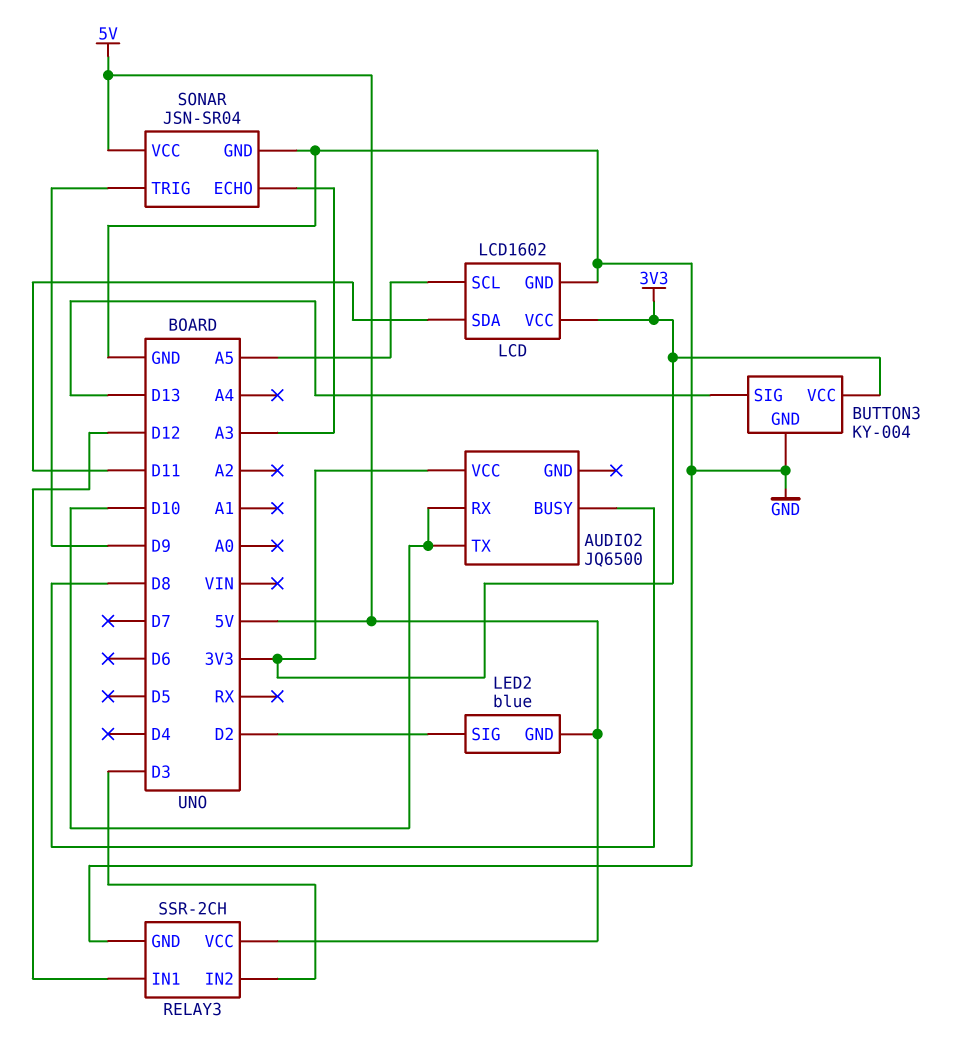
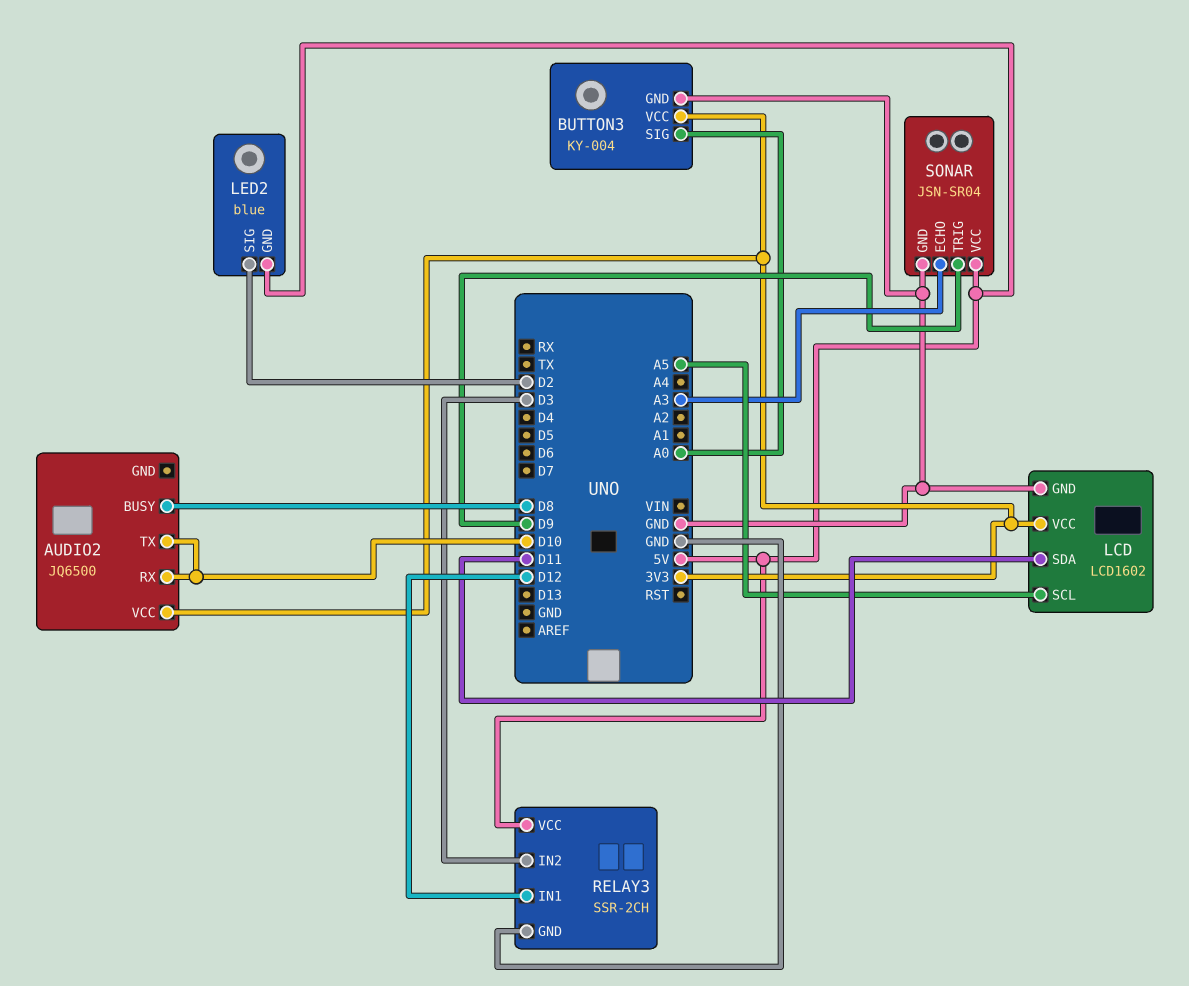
BUTTON3 pin SIG: D13 -> A0

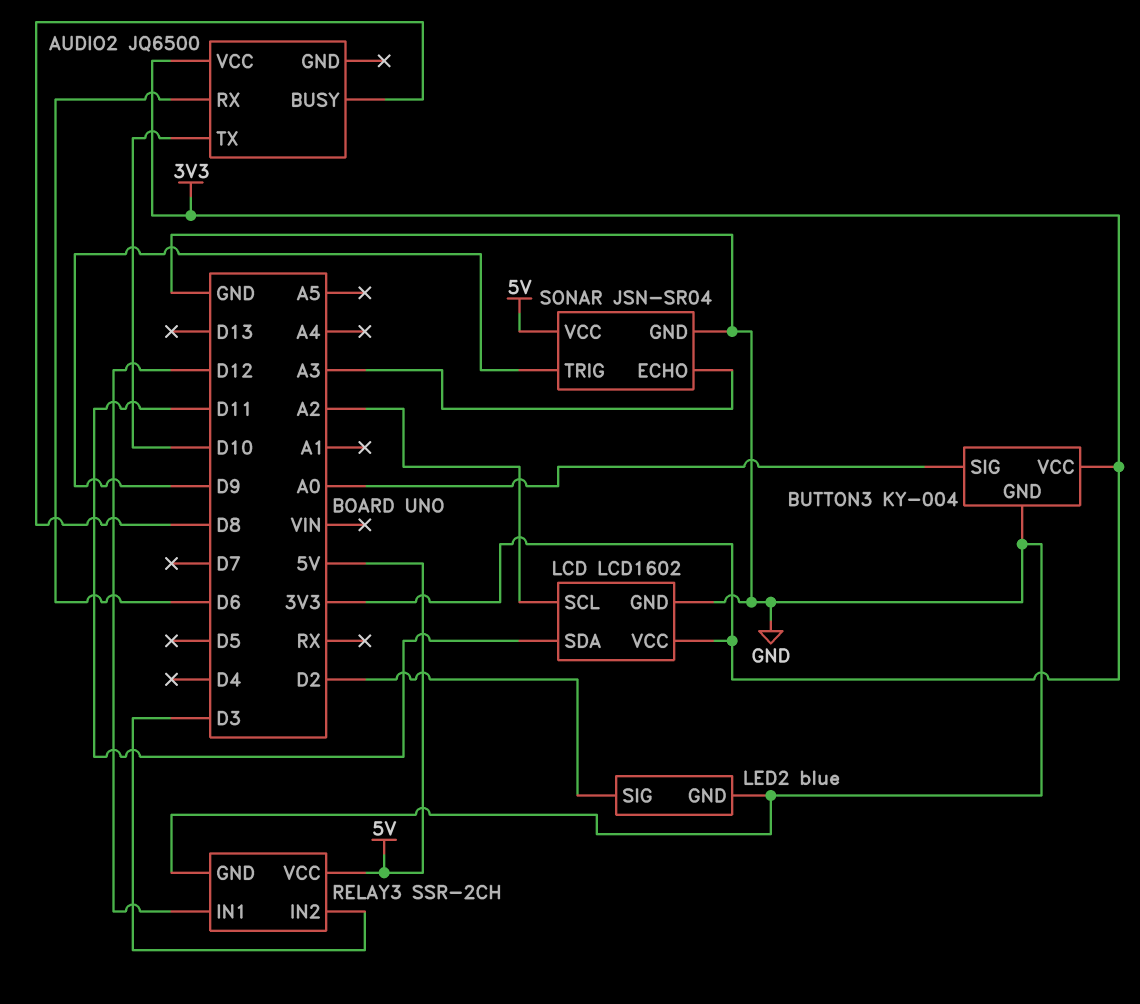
AUDIO2 pin RX: D10 -> D6
LCD pin SCL: A5 -> A2
LED2 pin GND: 5V -> GND

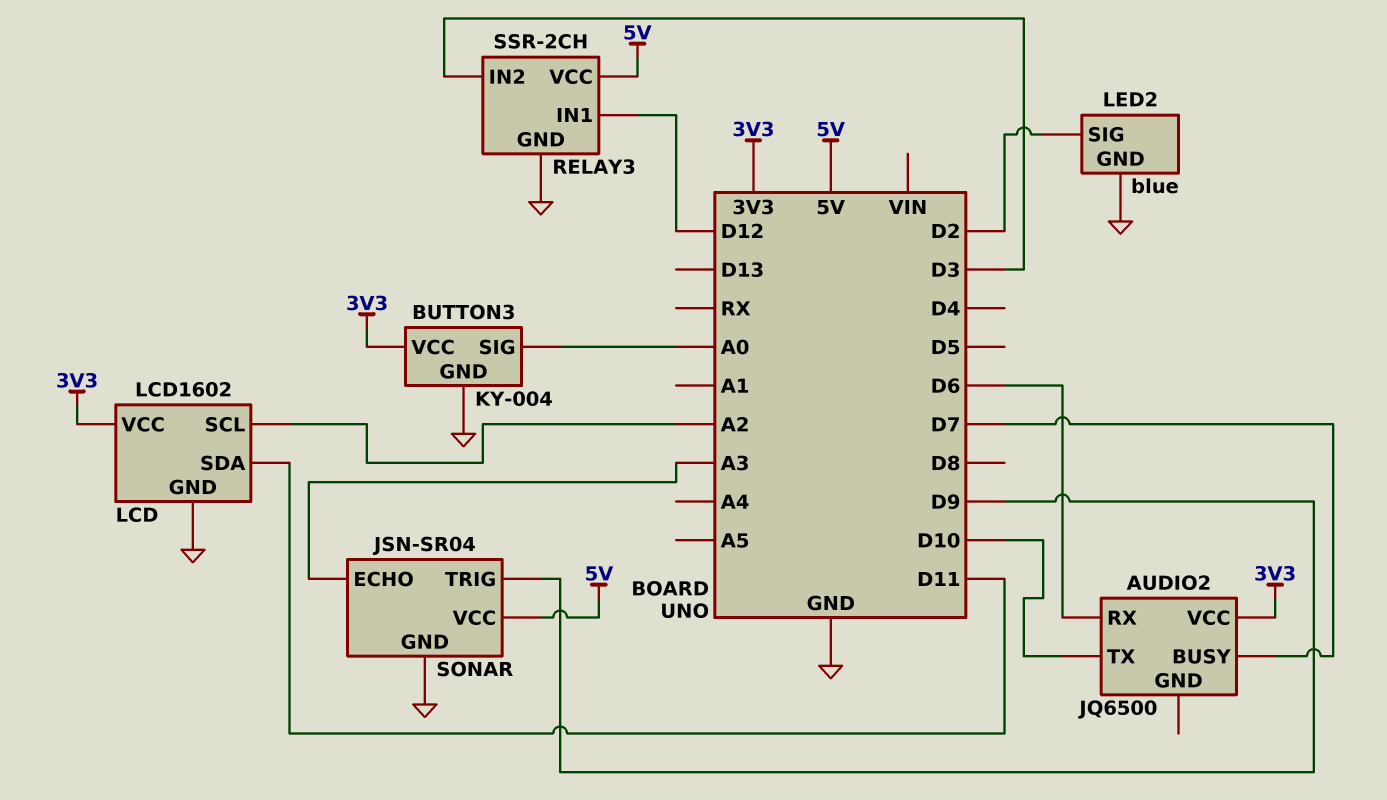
AUDIO2 pin BUSY: D8 -> D7

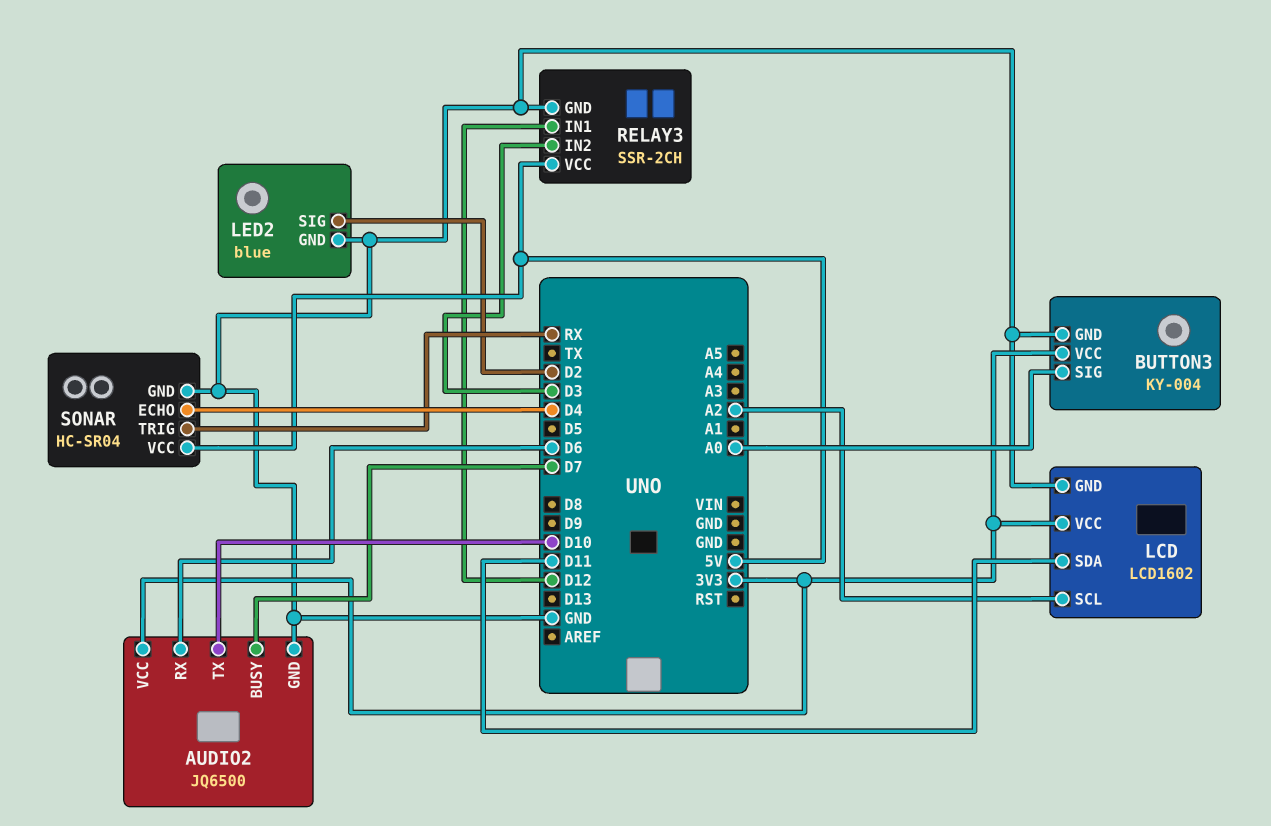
AUDIO2 pin GND: none -> GND
SONAR: JSN-SR04 -> HC-SR04
SONAR pin ECHO: A3 -> D4
SONAR pin TRIG: D9 -> RX

